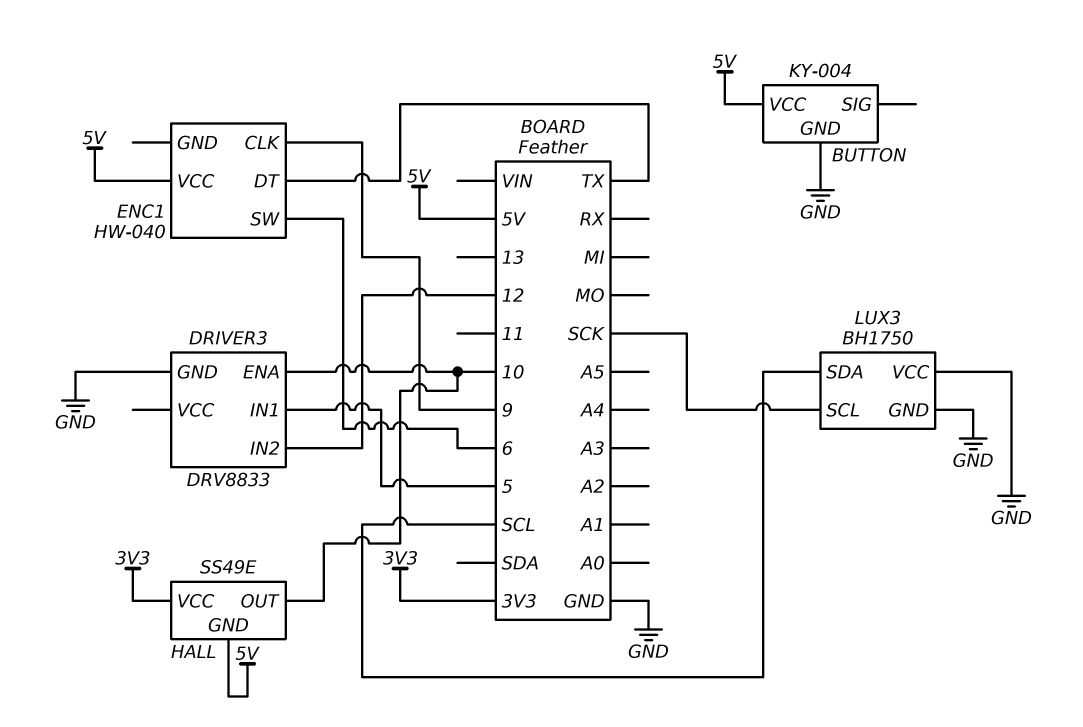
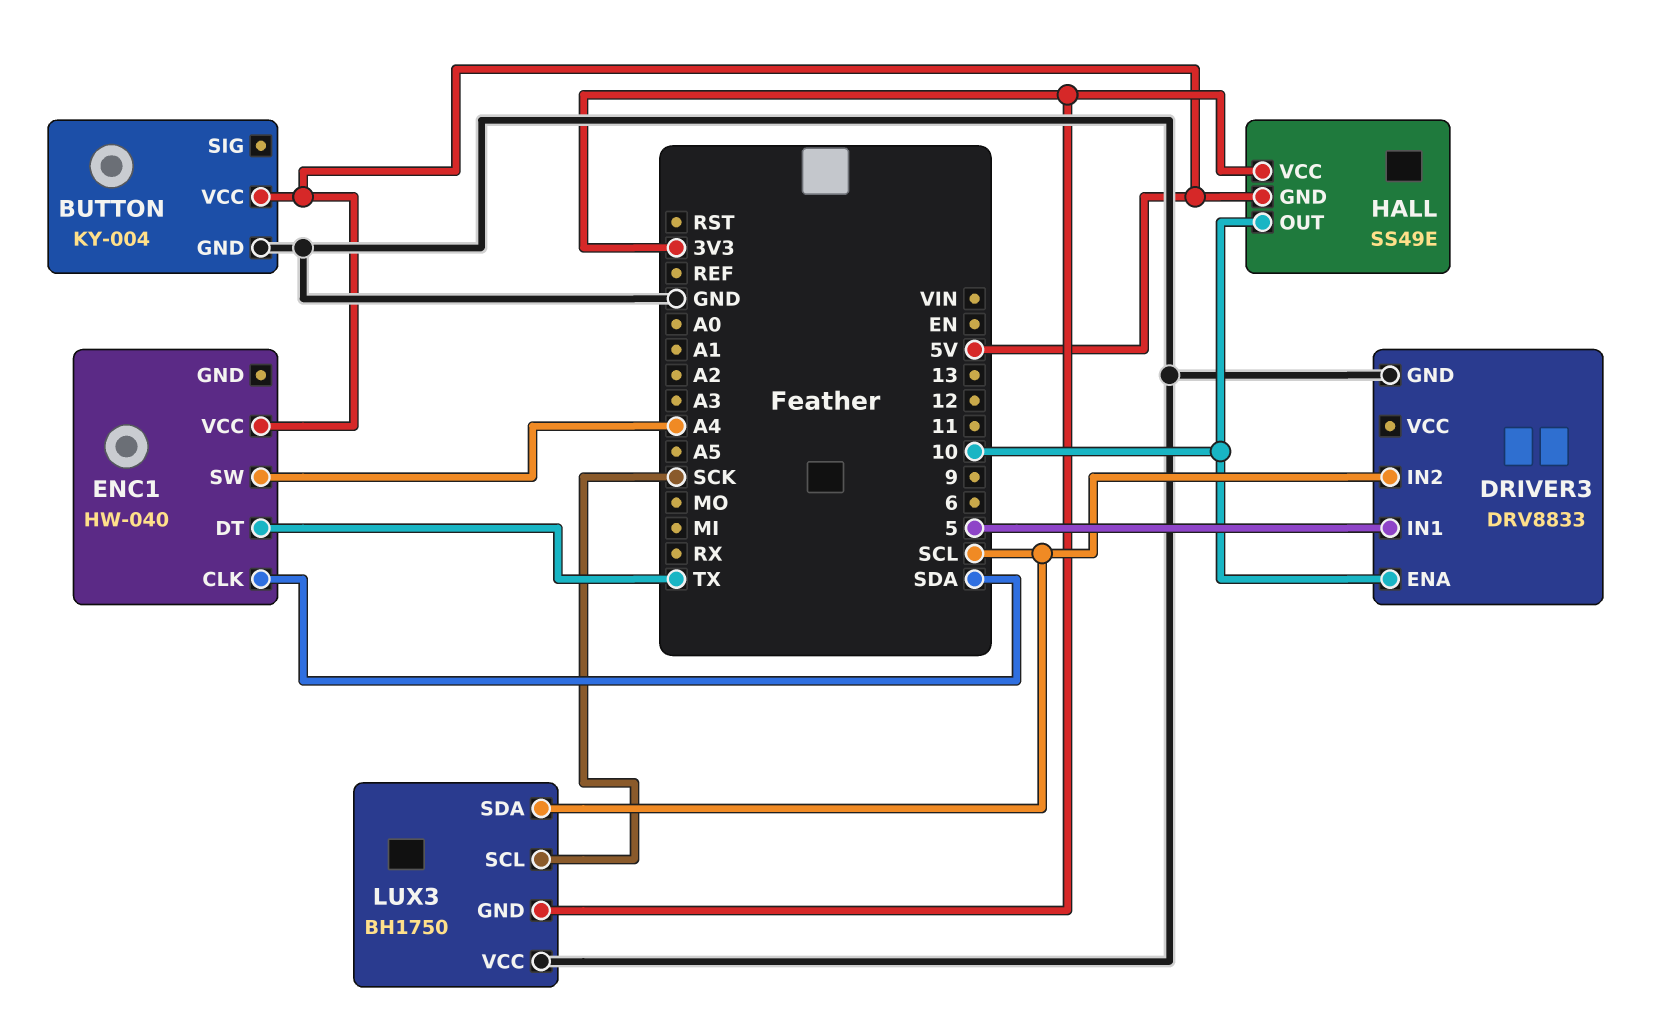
DRIVER3 pin IN2: 12 -> SCL
ENC1 pin CLK: 9 -> SDA
ENC1 pin SW: 6 -> A4
LUX3 pin GND: GND -> 3V3

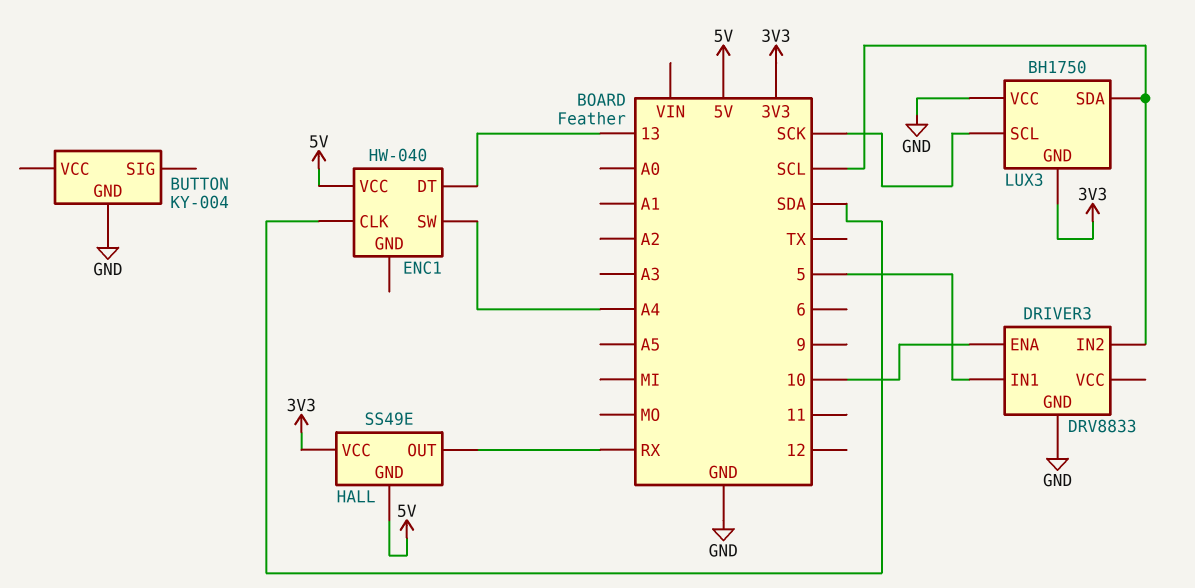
BUTTON pin VCC: 5V -> none
ENC1 pin DT: TX -> 13
HALL pin OUT: 10 -> RX

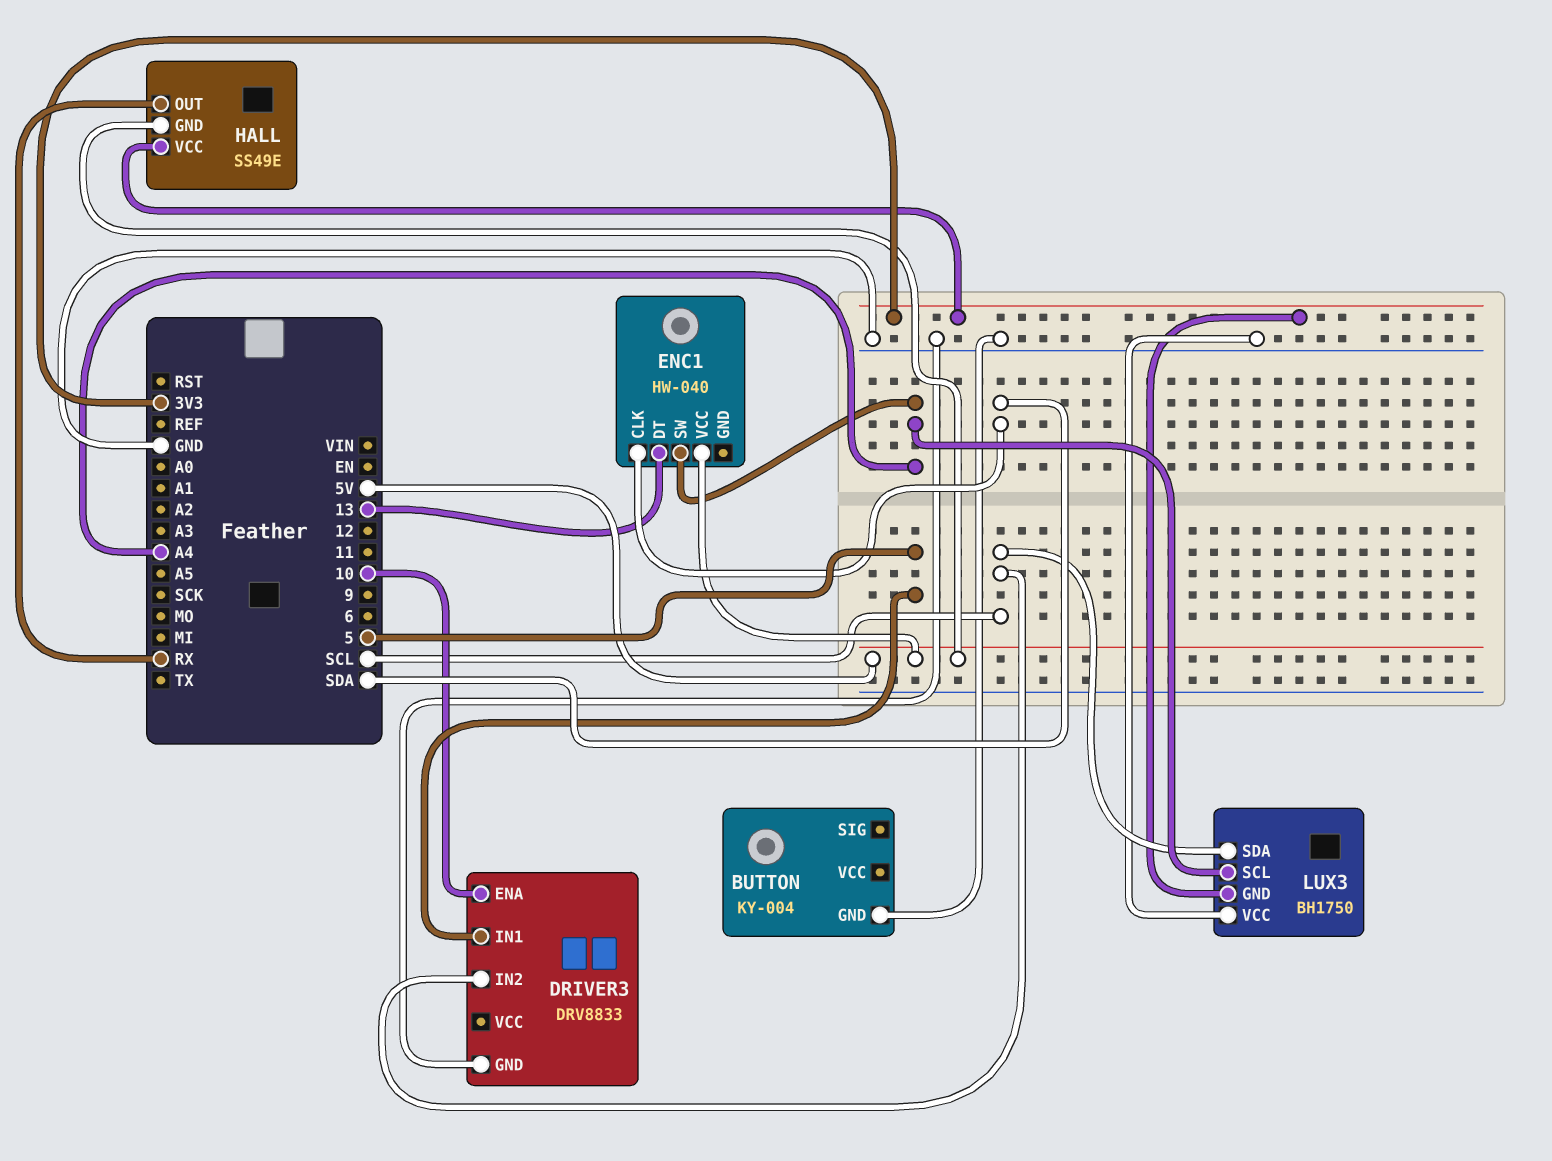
LUX3 pin SCL: SCK -> A4

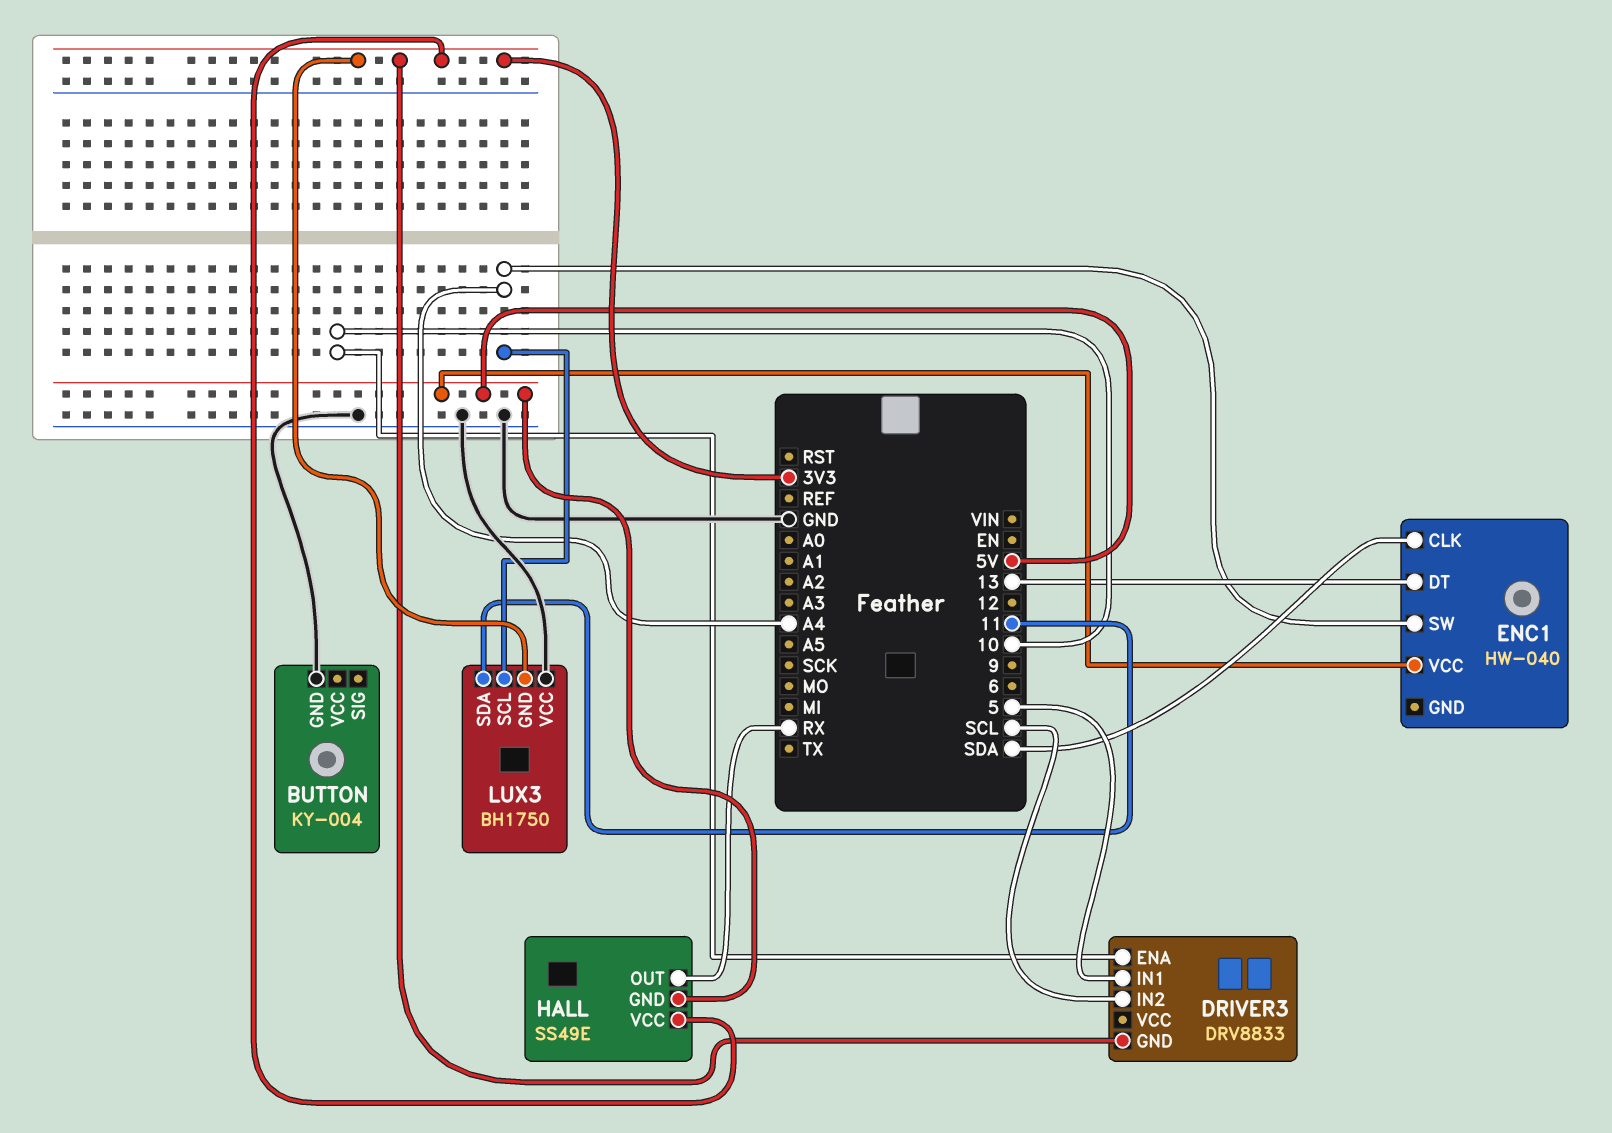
DRIVER3 pin GND: GND -> 3V3
LUX3 pin SDA: SCL -> 11

